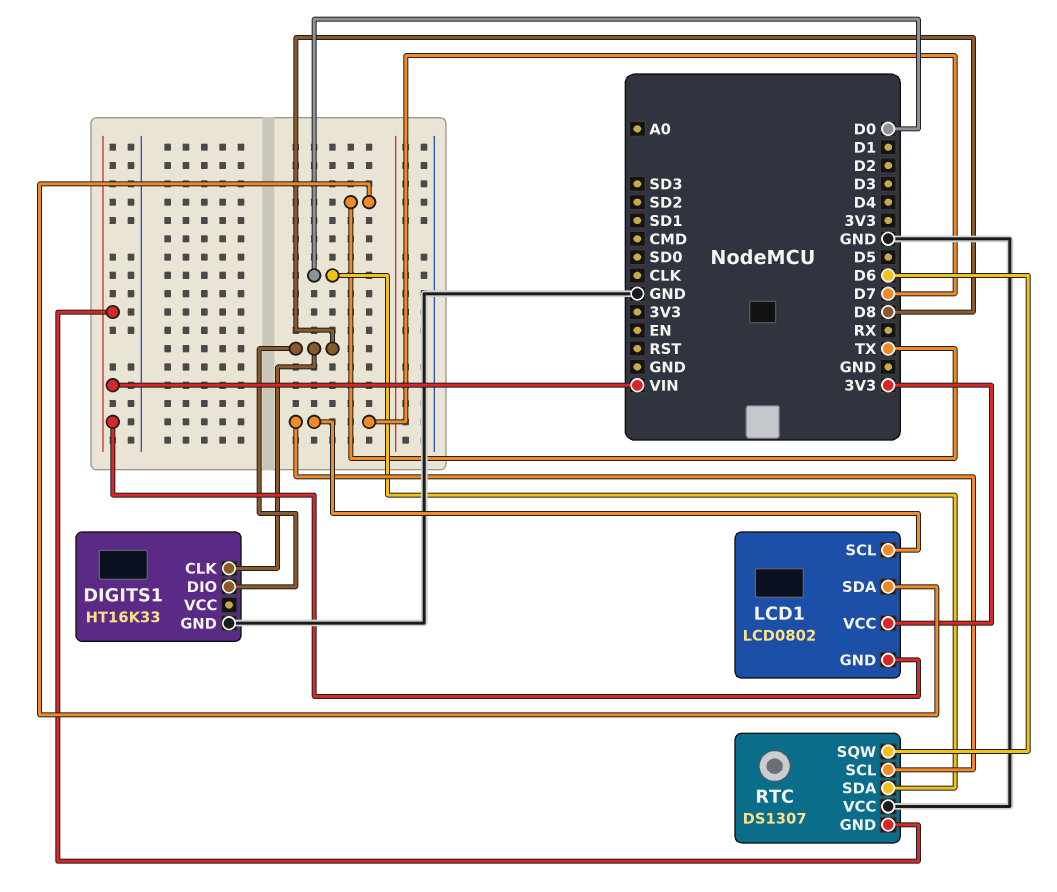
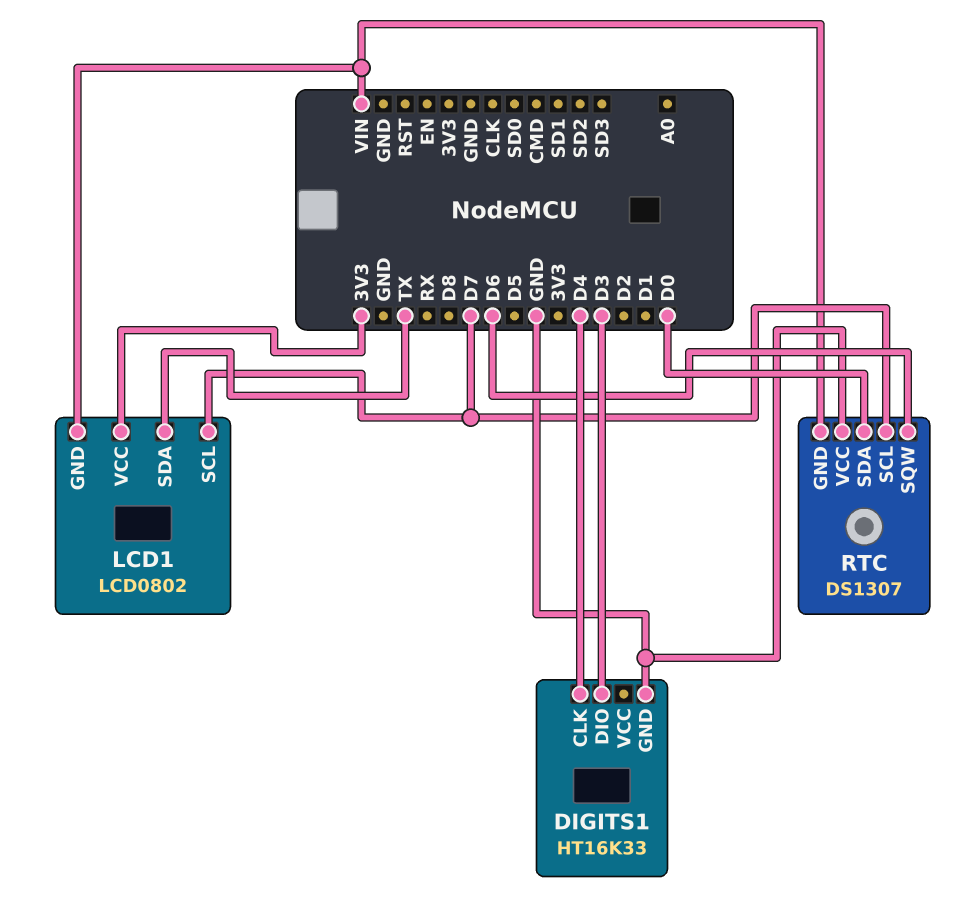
DIGITS1 pin CLK: D8 -> D4
DIGITS1 pin DIO: D8 -> D3

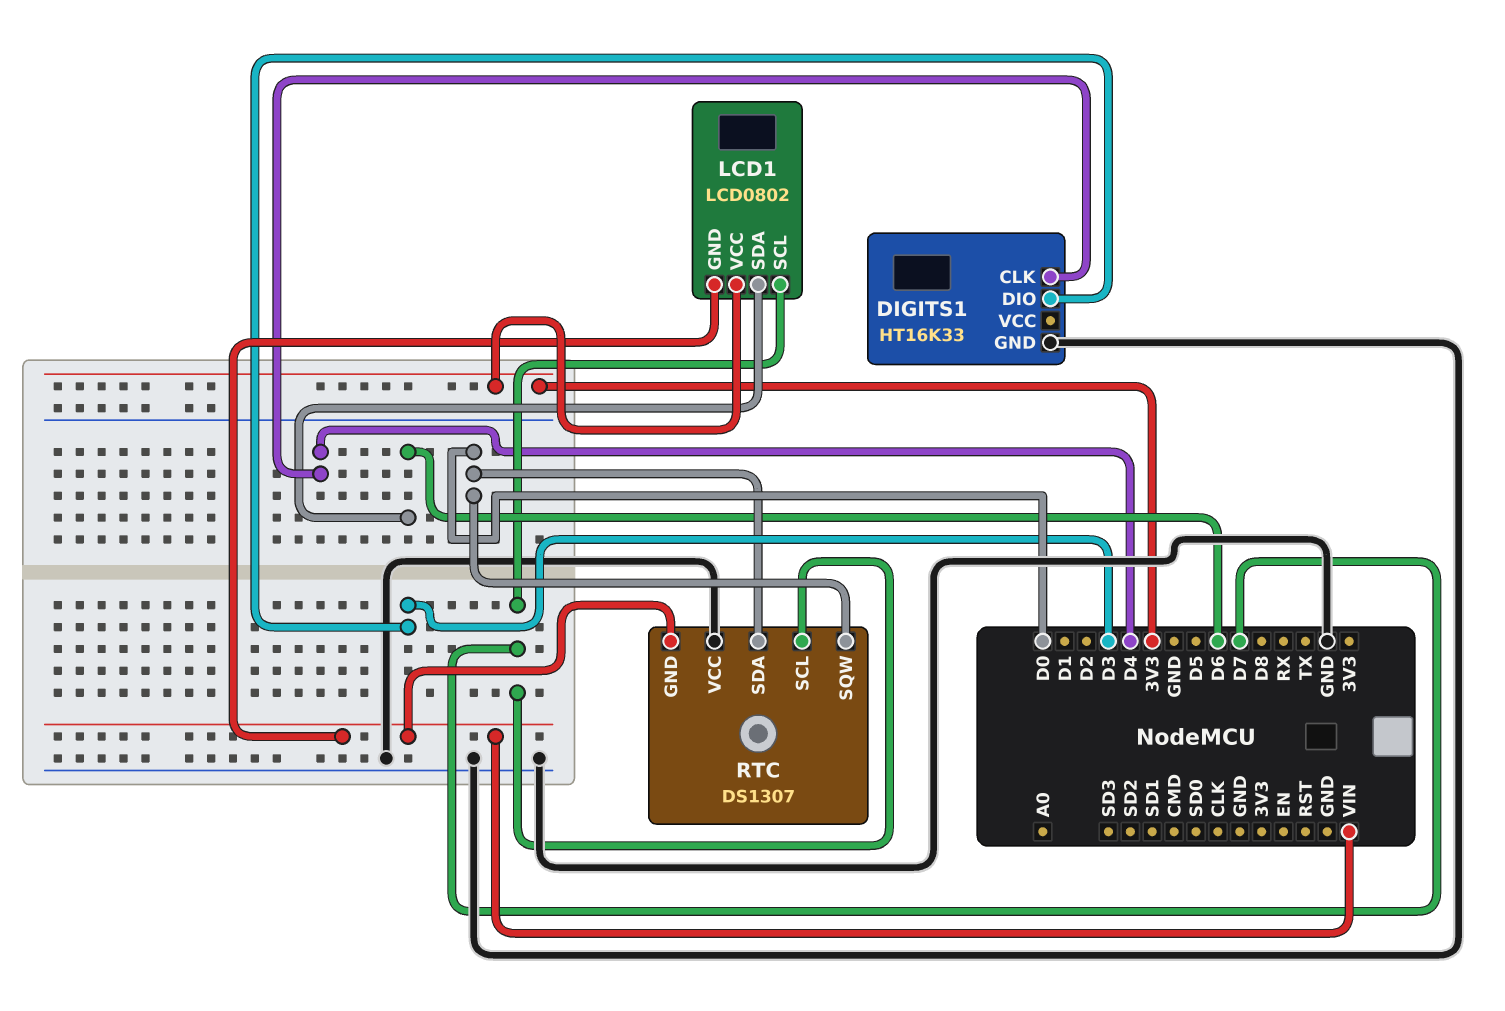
LCD1 pin SDA: TX -> D6
RTC pin SQW: D6 -> D0

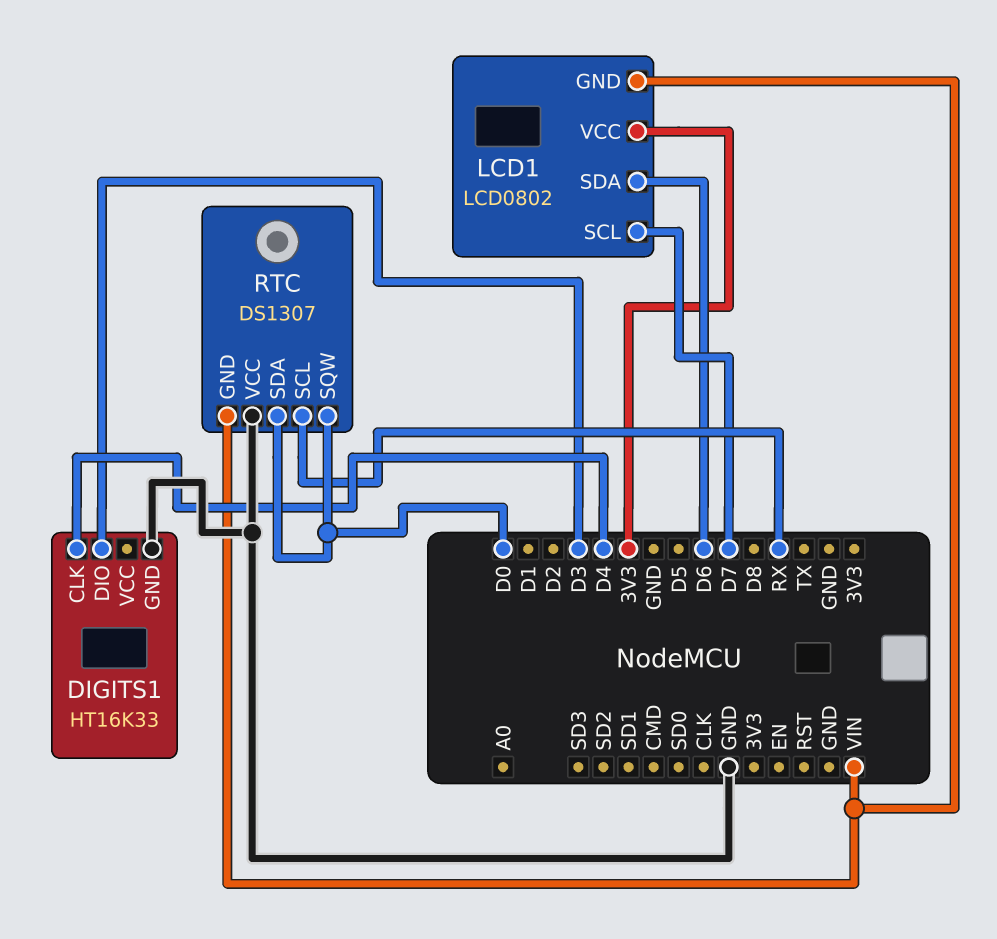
RTC pin SCL: D7 -> RX

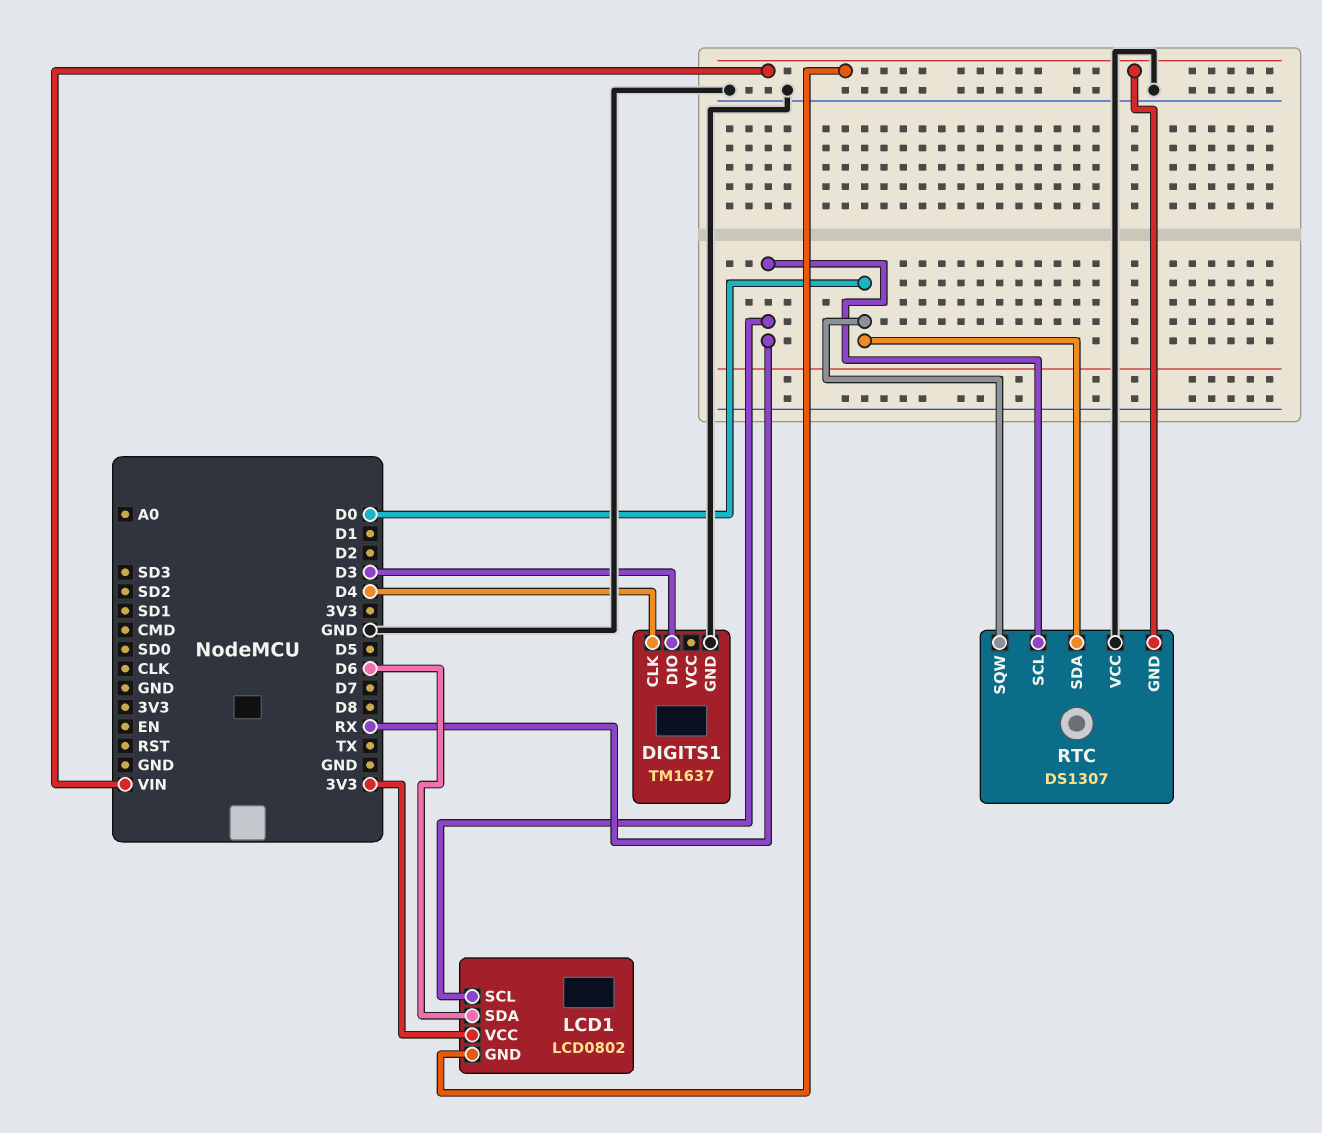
DIGITS1: HT16K33 -> TM1637
LCD1 pin SCL: D7 -> RX

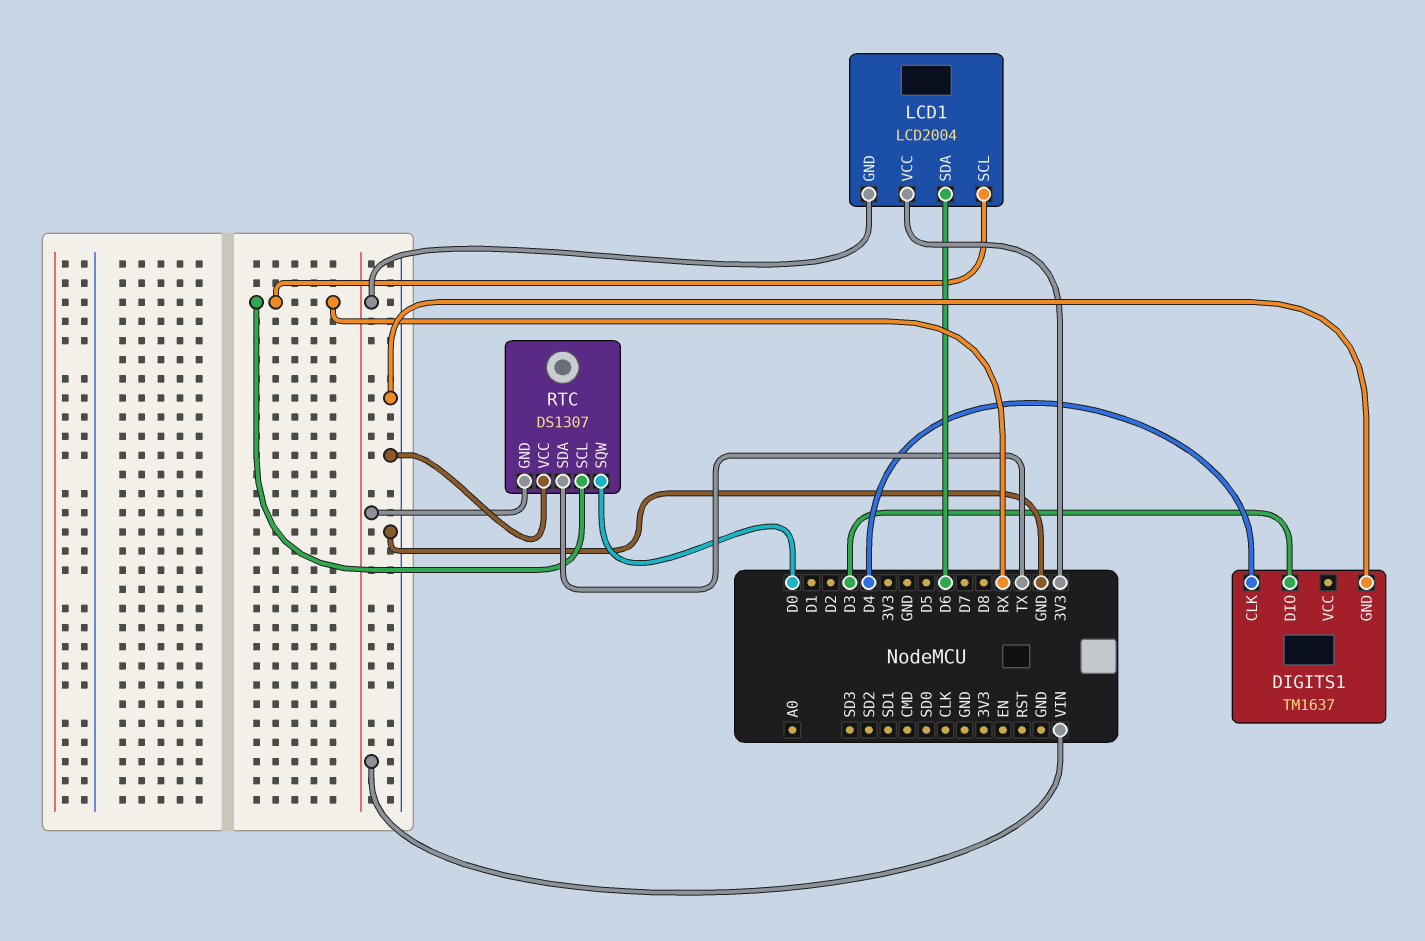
LCD1: LCD0802 -> LCD2004
RTC pin SDA: D0 -> TX

